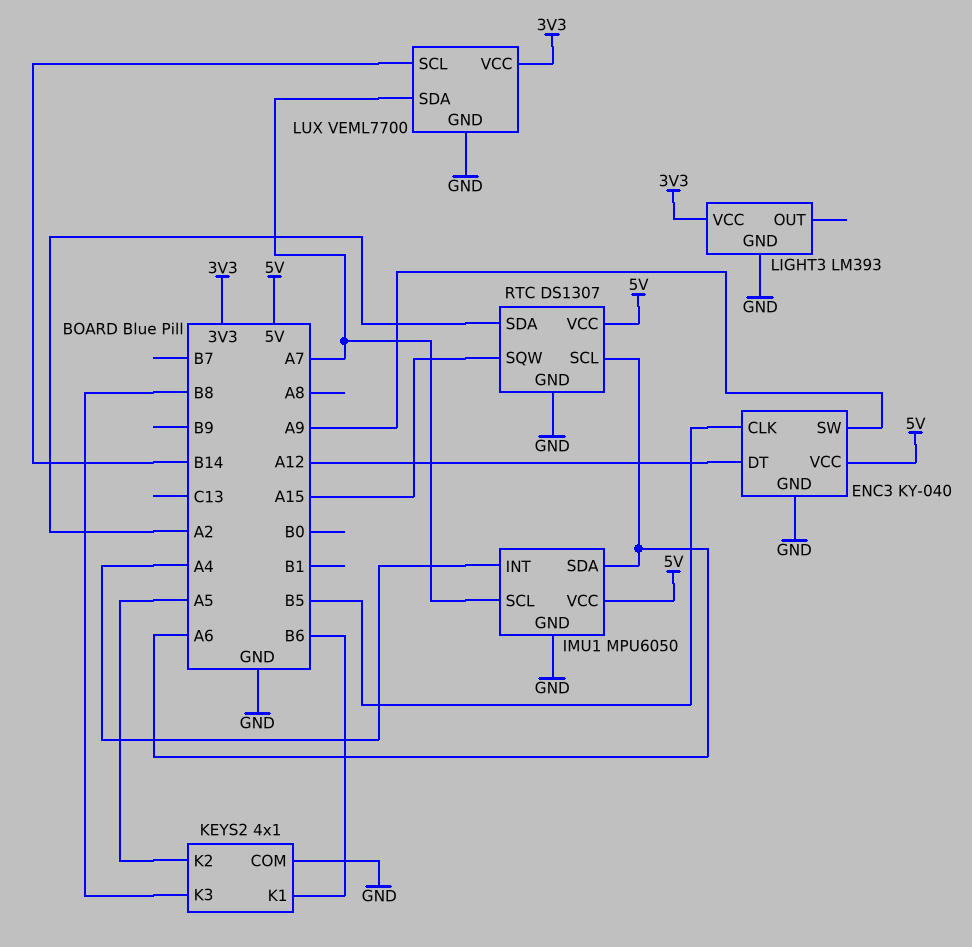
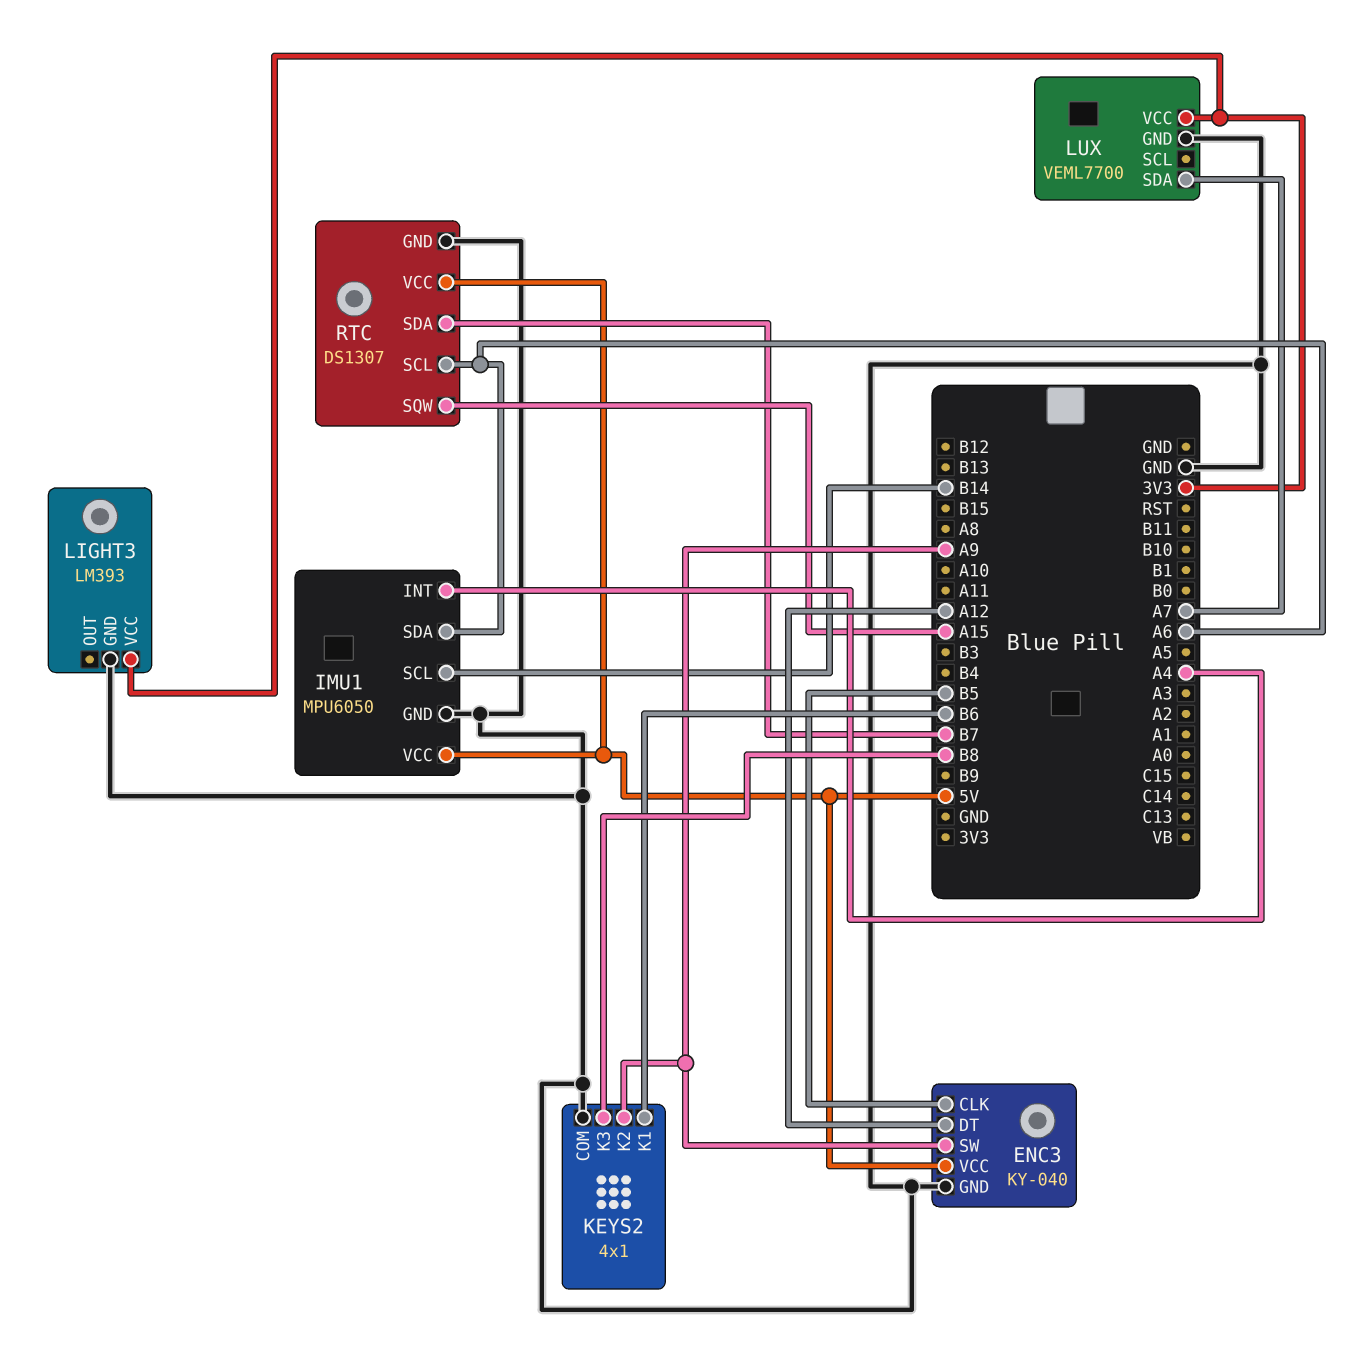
IMU1 pin SCL: A7 -> B14
KEYS2 pin K2: A5 -> A9
LUX pin SCL: B14 -> none
RTC pin SDA: A2 -> B7

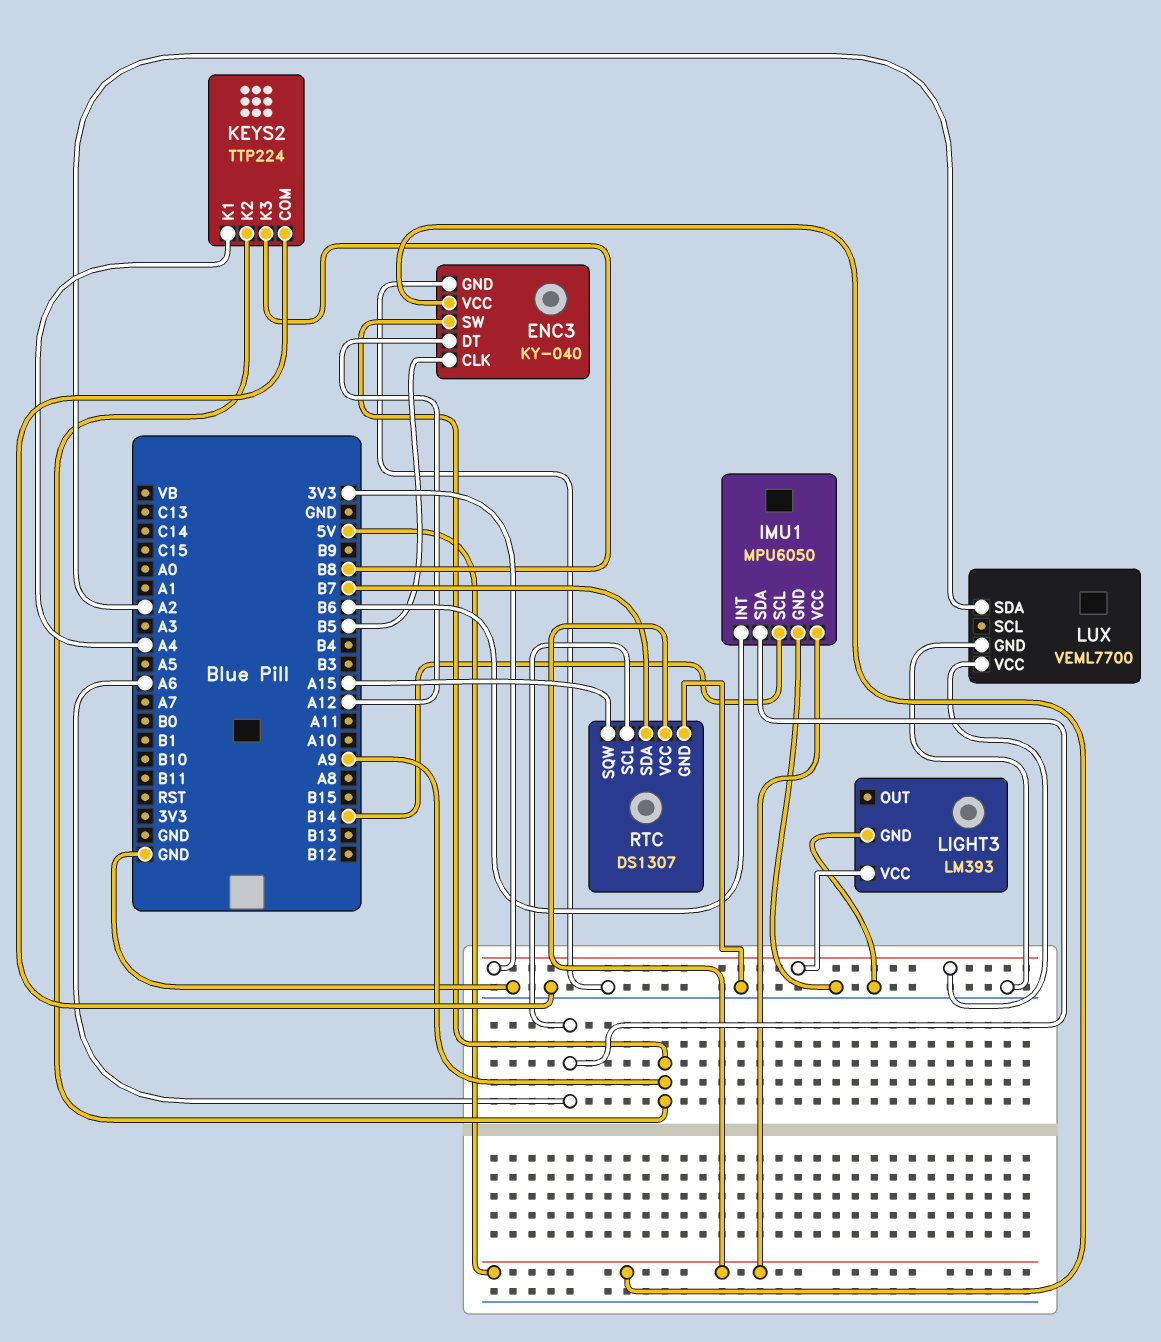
IMU1 pin INT: A4 -> B6
KEYS2: 4x1 -> TTP224
KEYS2 pin K1: B6 -> A4
LUX pin SDA: A7 -> A2

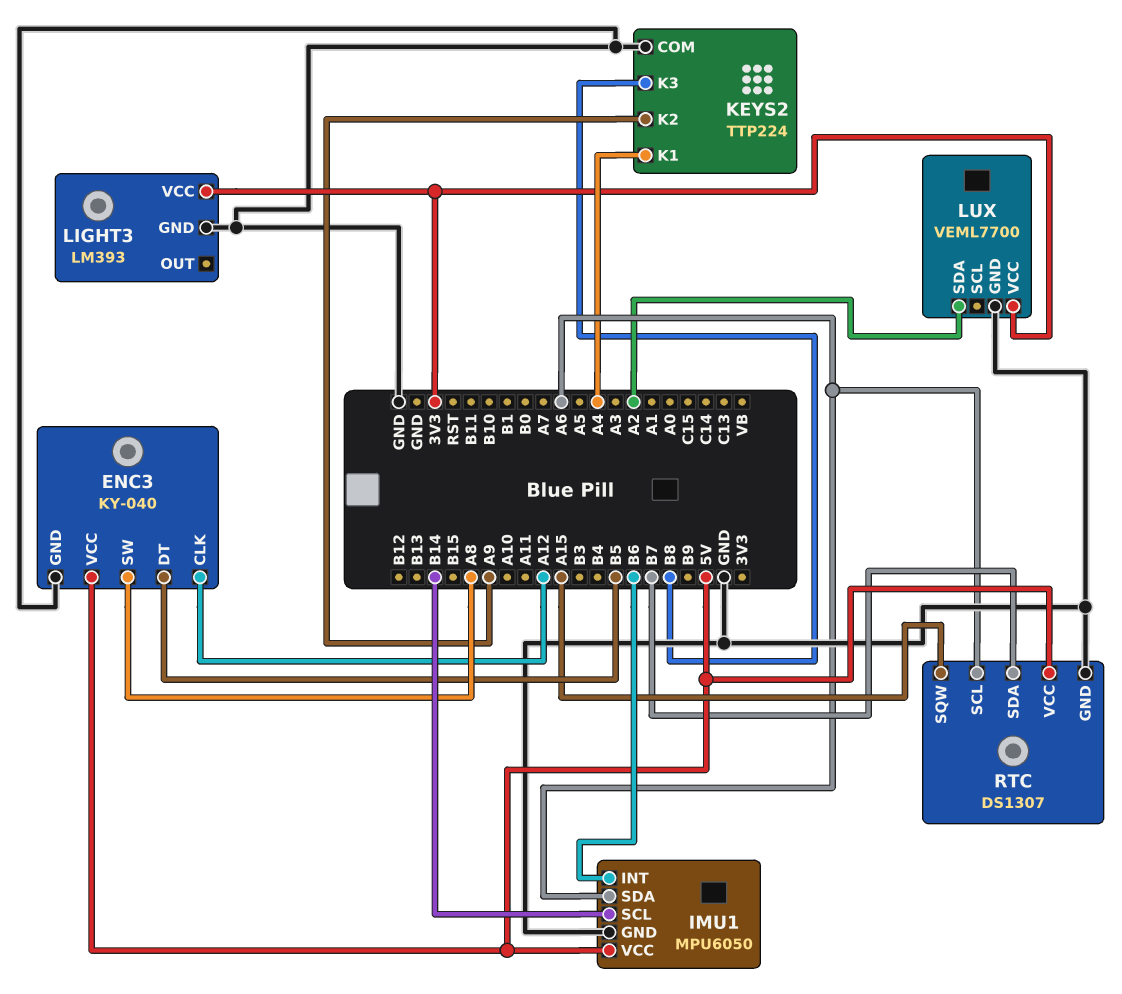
ENC3 pin CLK: B5 -> A12
ENC3 pin DT: A12 -> B5
ENC3 pin SW: A9 -> A8

